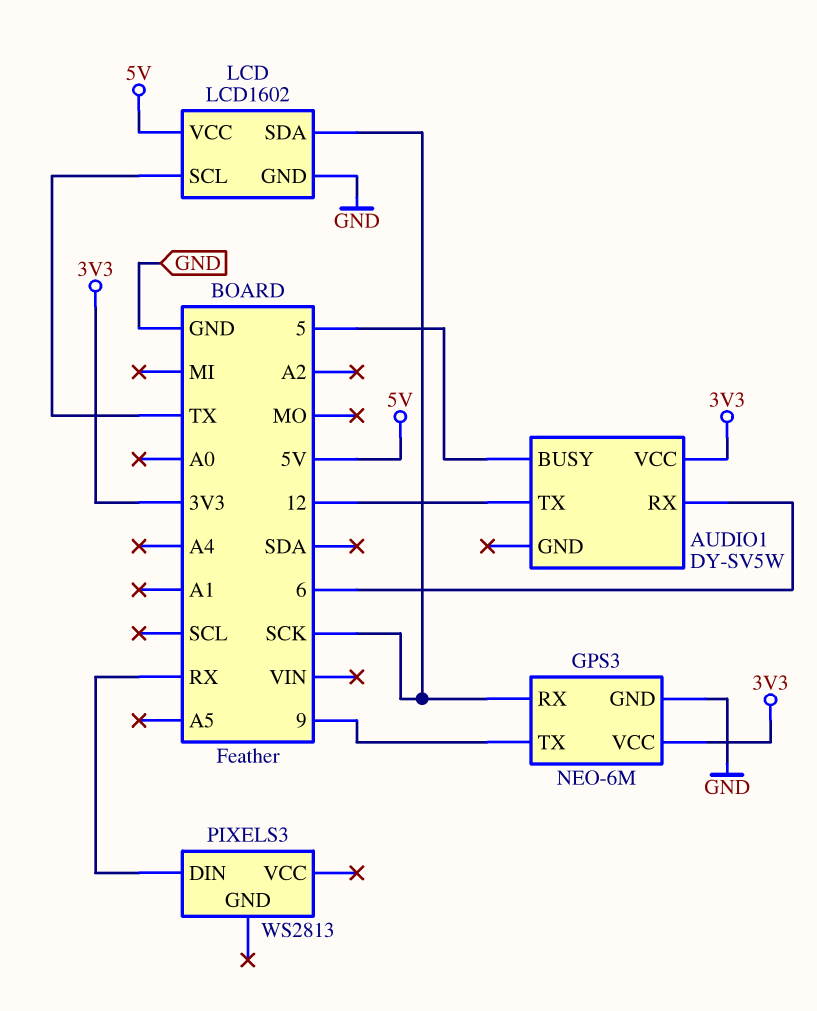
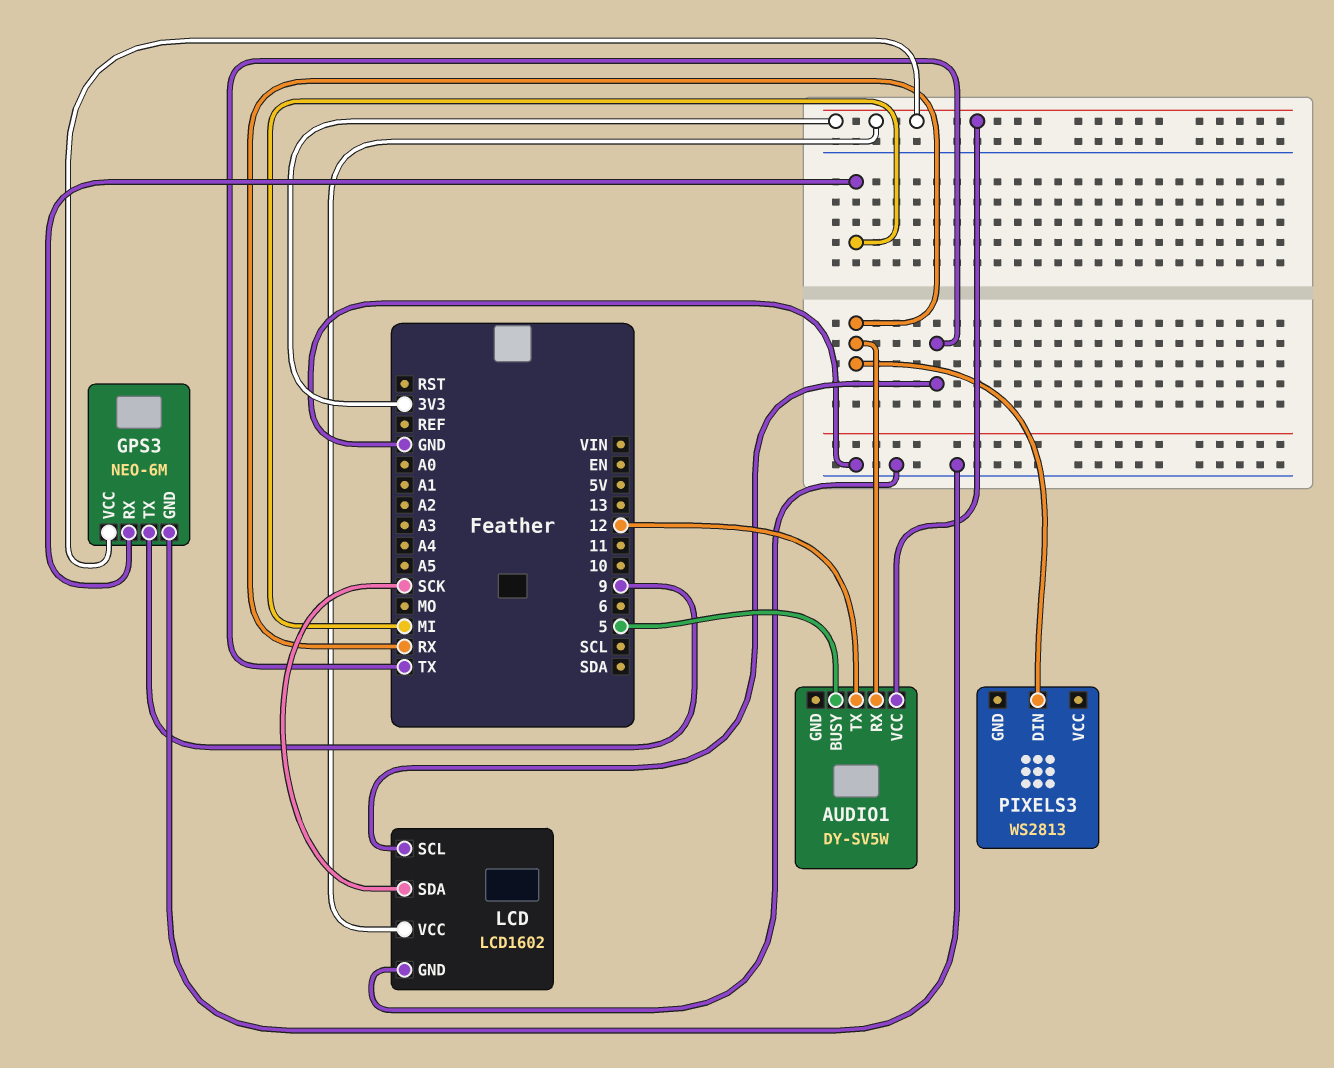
AUDIO1 pin RX: 6 -> RX
GPS3 pin RX: SCK -> MI
LCD pin VCC: 5V -> 3V3

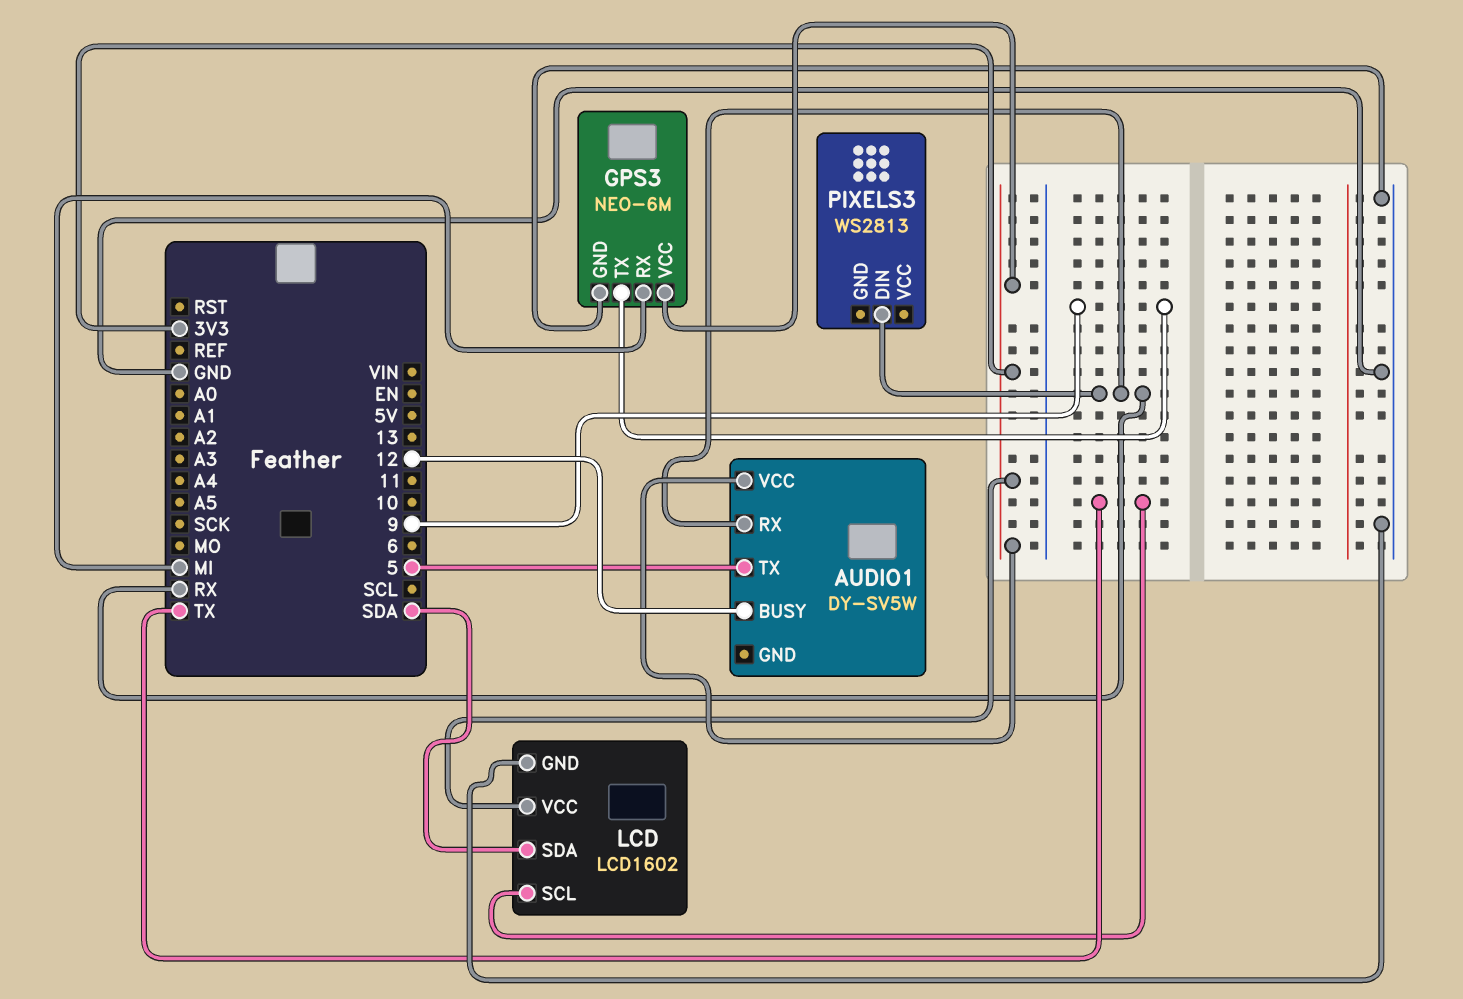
AUDIO1 pin BUSY: 5 -> 12
AUDIO1 pin TX: 12 -> 5
LCD pin SDA: SCK -> SDA

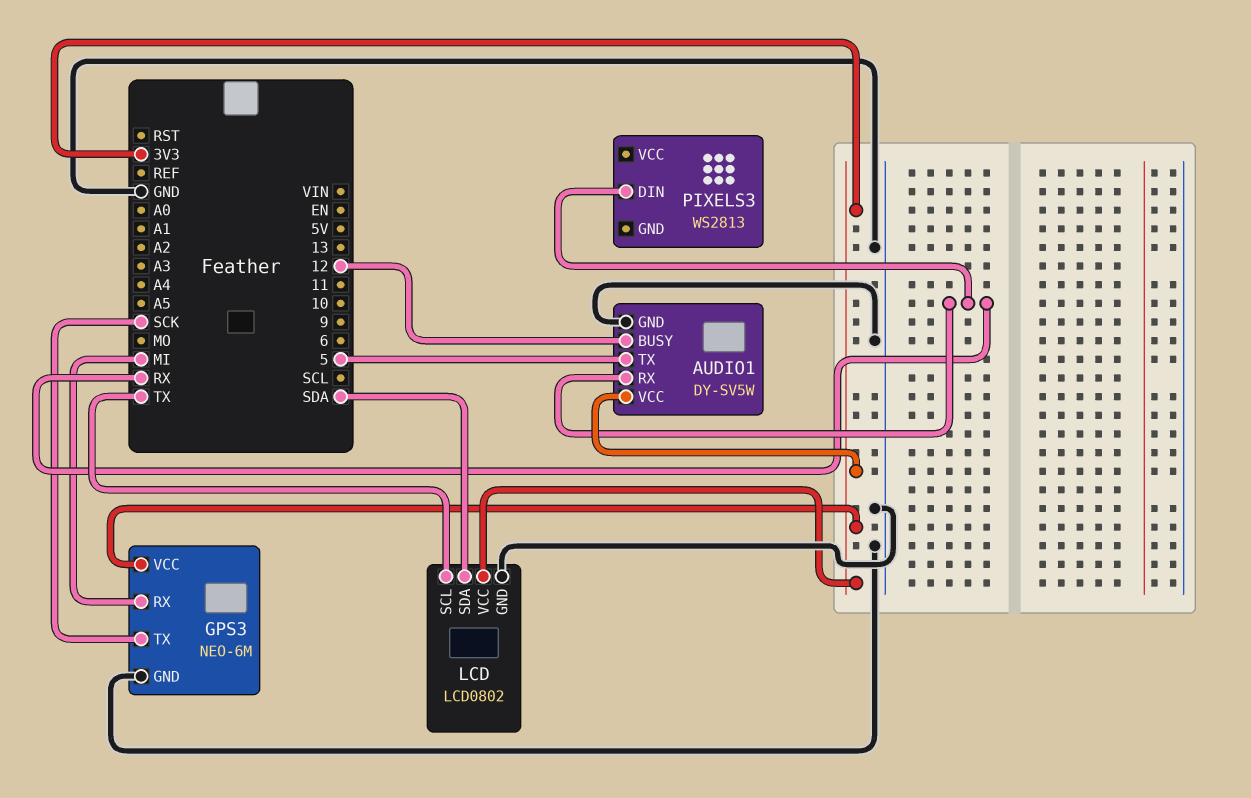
AUDIO1 pin GND: none -> GND
GPS3 pin TX: 9 -> SCK
LCD: LCD1602 -> LCD0802

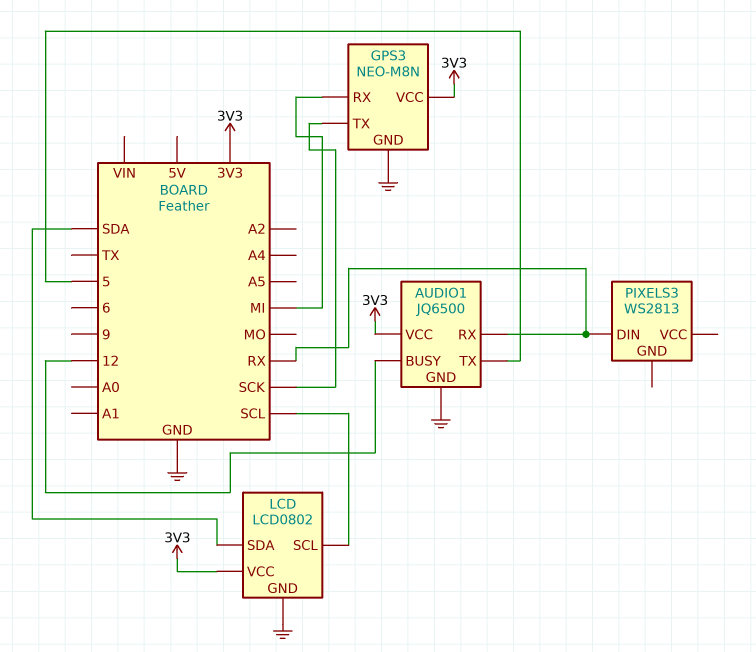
AUDIO1: DY-SV5W -> JQ6500
GPS3: NEO-6M -> NEO-M8N
LCD pin SCL: TX -> SCL

